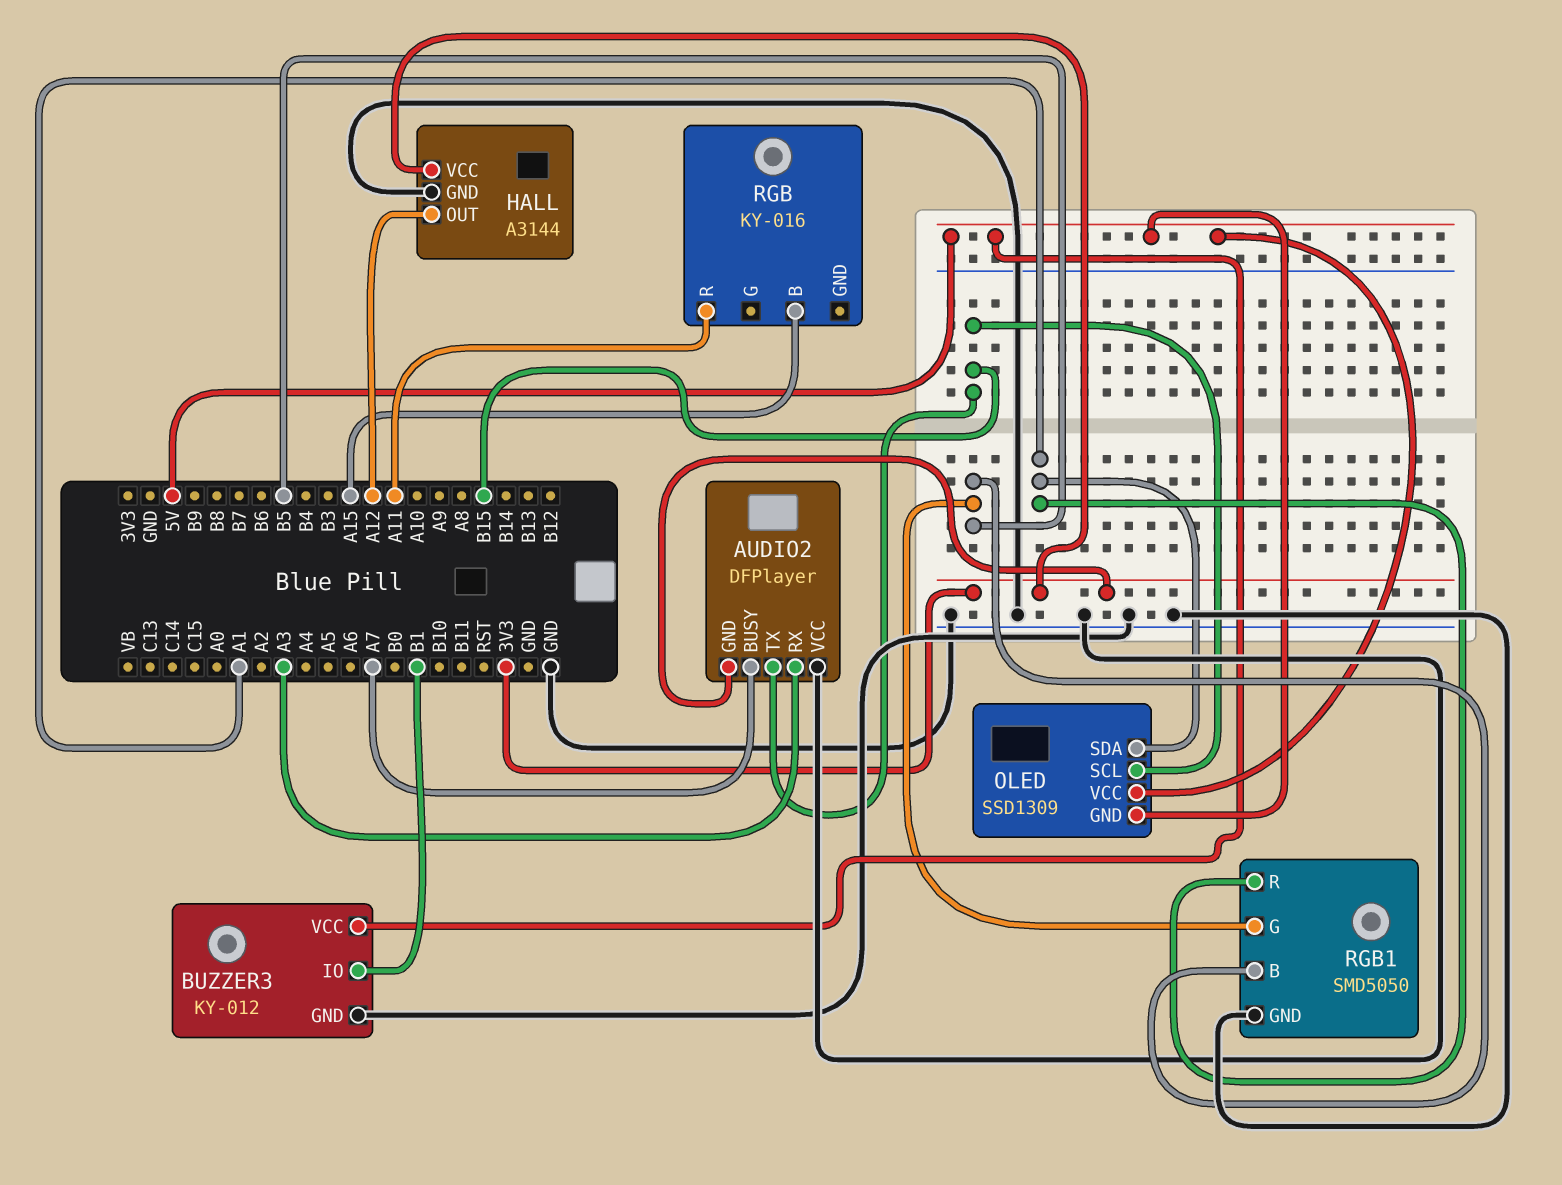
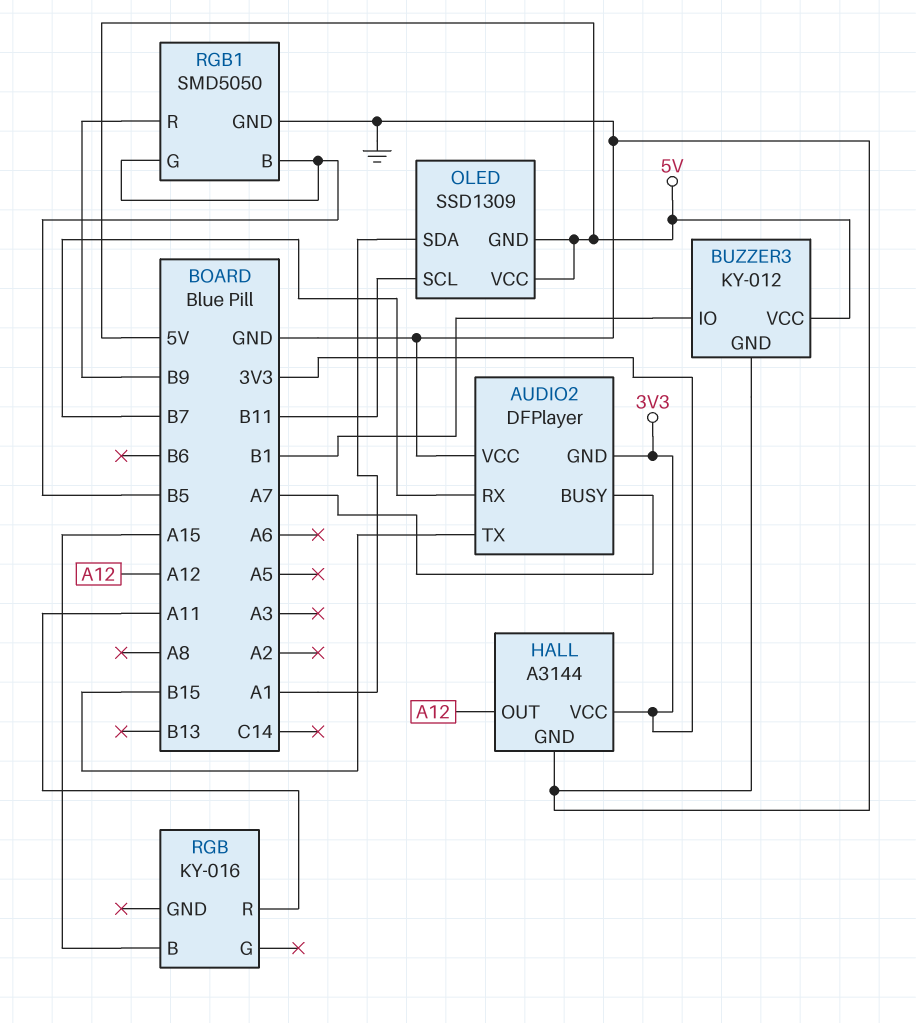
AUDIO2 pin RX: A3 -> B7
OLED pin SCL: B15 -> B11
RGB1 pin R: A1 -> B9

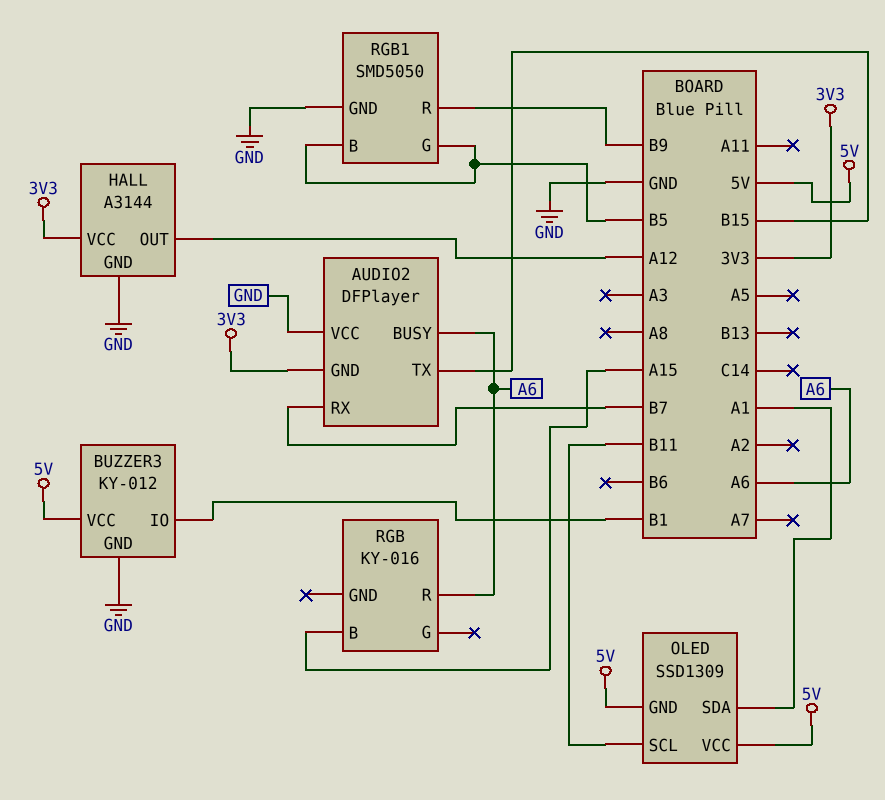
AUDIO2 pin BUSY: A7 -> A6
RGB pin R: A11 -> A6

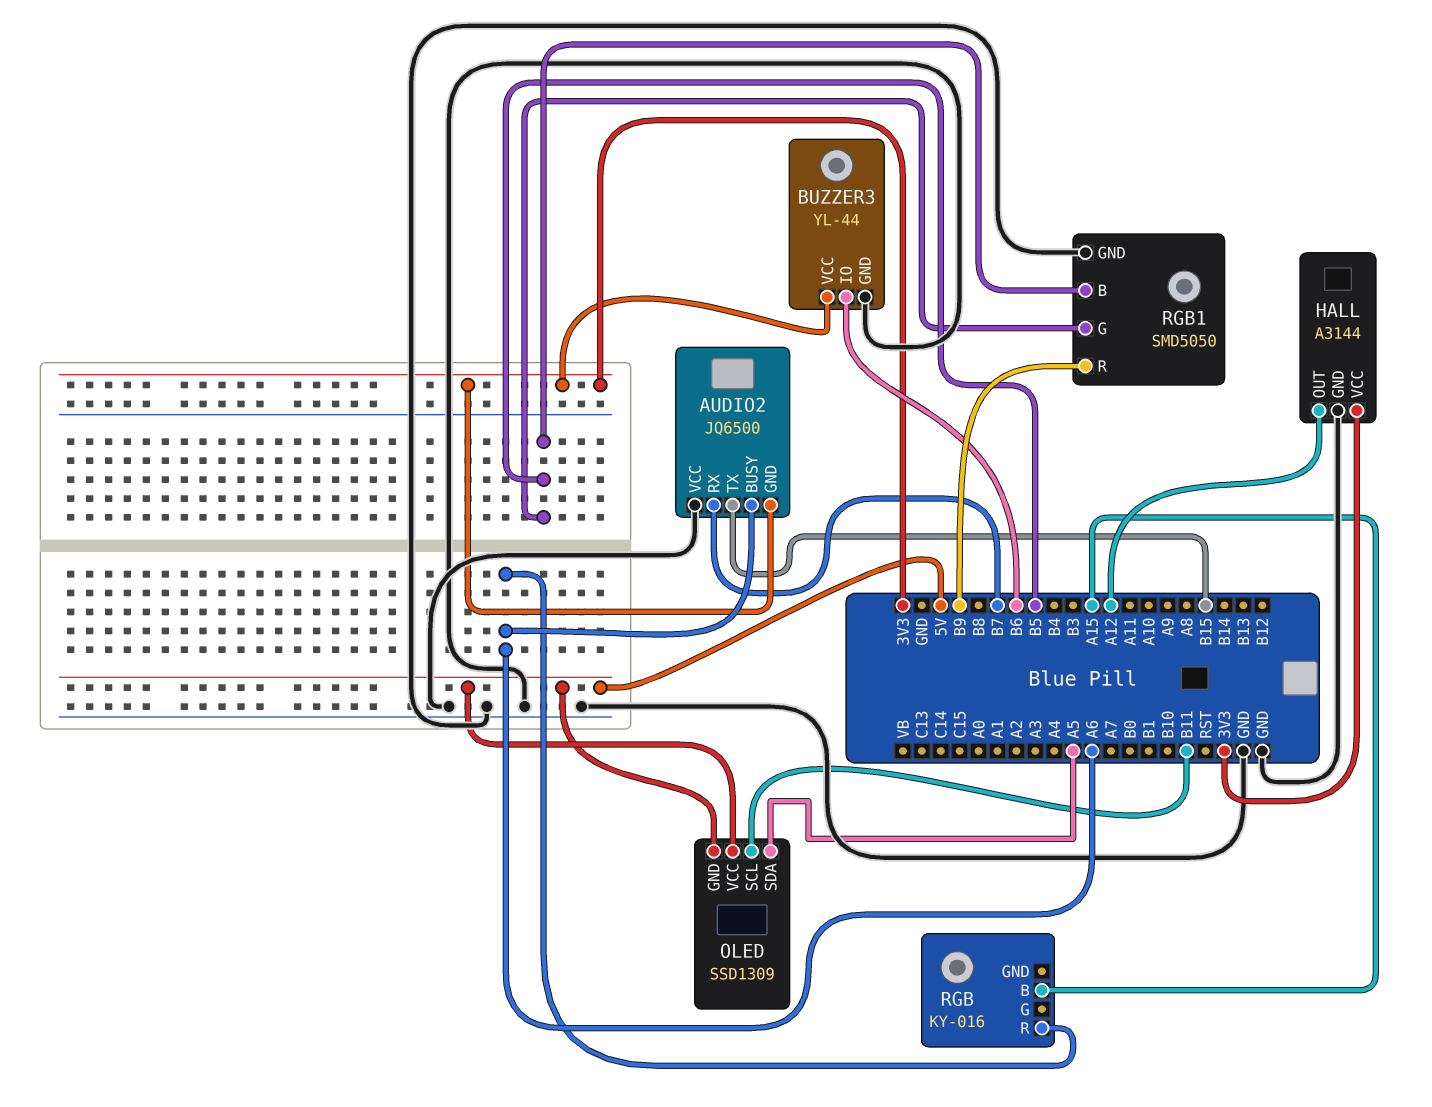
AUDIO2: DFPlayer -> JQ6500
BUZZER3: KY-012 -> YL-44
BUZZER3 pin IO: B1 -> B6
BUZZER3 pin VCC: 5V -> 3V3
OLED pin SDA: A1 -> A5

